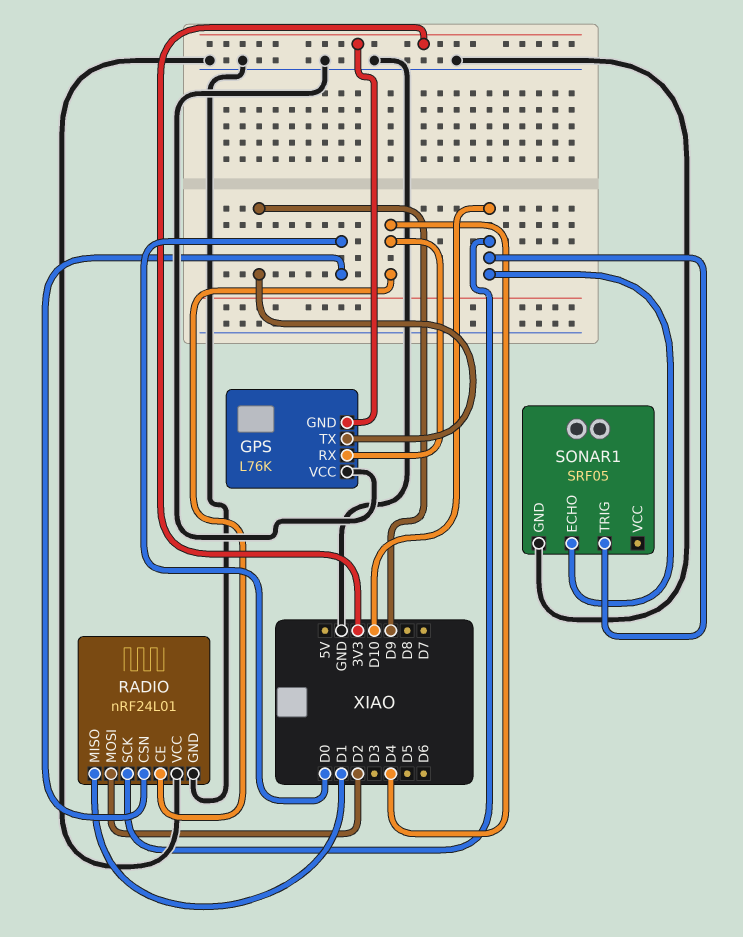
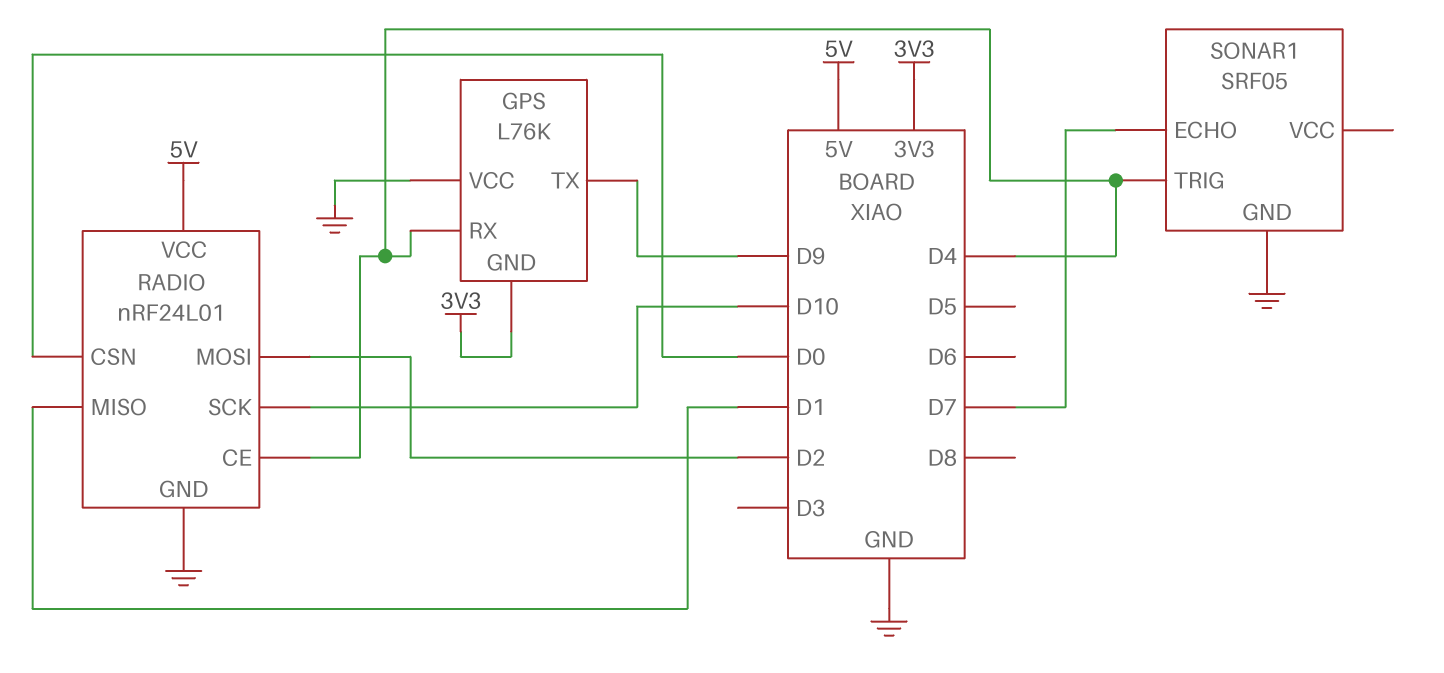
RADIO pin VCC: GND -> 5V
SONAR1 pin ECHO: D10 -> D7
SONAR1 pin TRIG: D10 -> D4

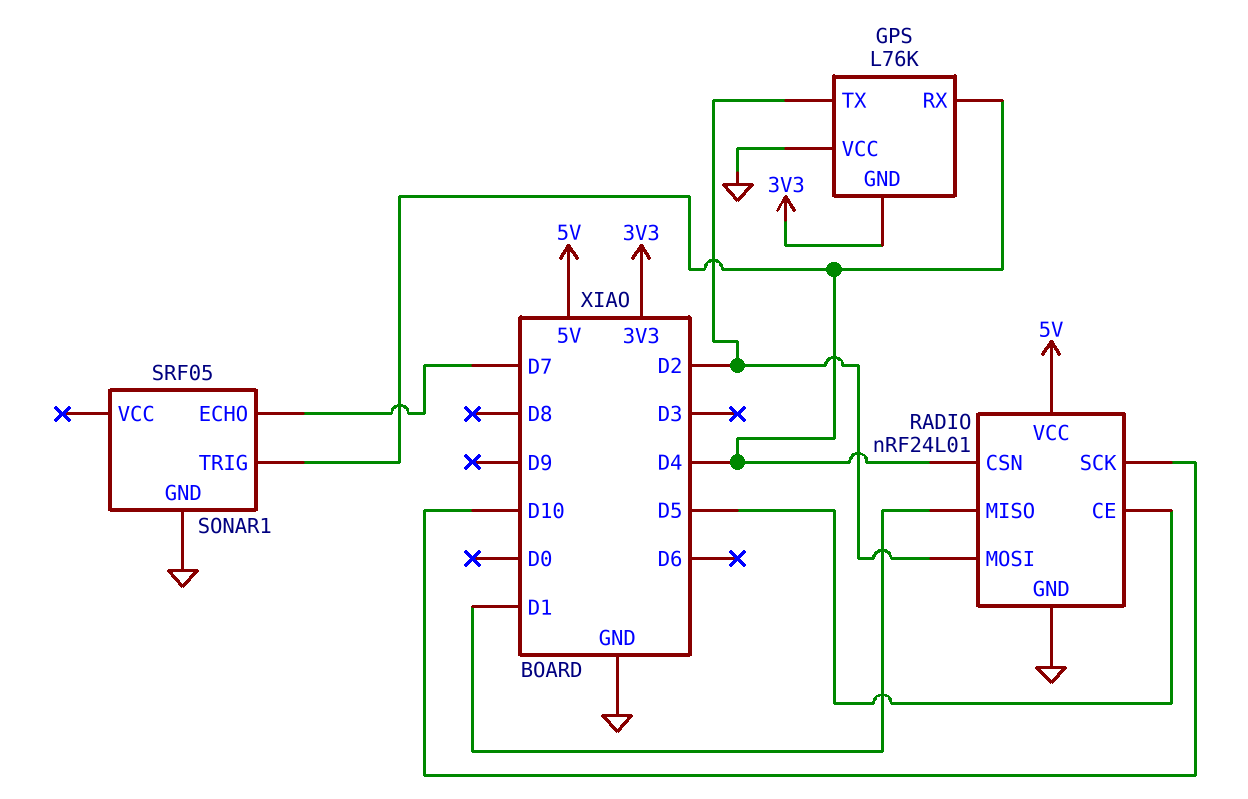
GPS pin TX: D9 -> D2
RADIO pin CE: D4 -> D5
RADIO pin CSN: D0 -> D4

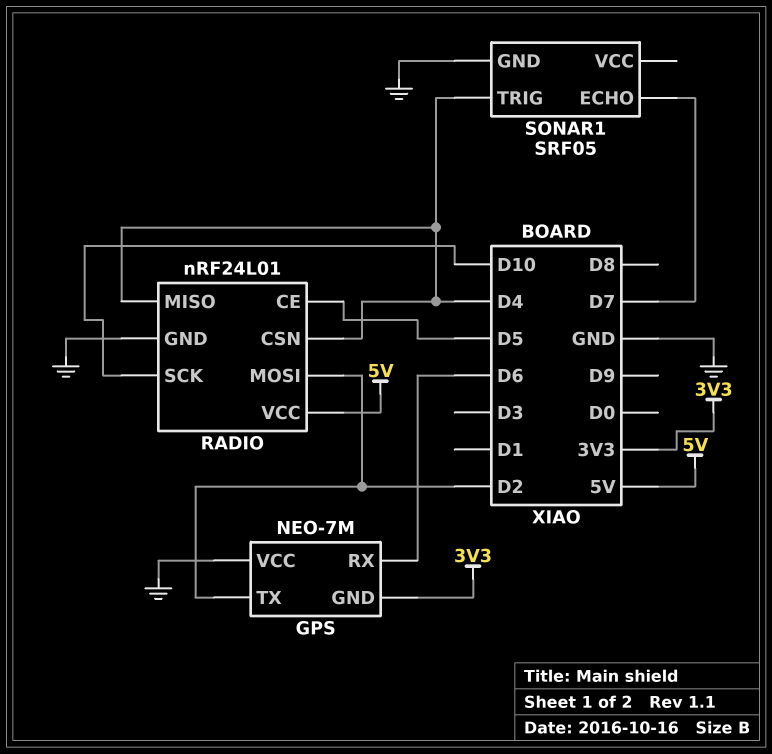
GPS: L76K -> NEO-7M
GPS pin RX: D4 -> D6
RADIO pin MISO: D1 -> D4

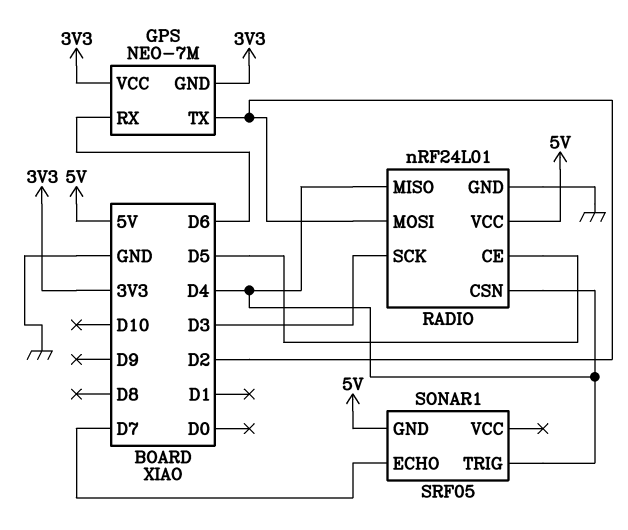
GPS pin VCC: GND -> 3V3
RADIO pin SCK: D10 -> D3
SONAR1 pin GND: GND -> 5V

